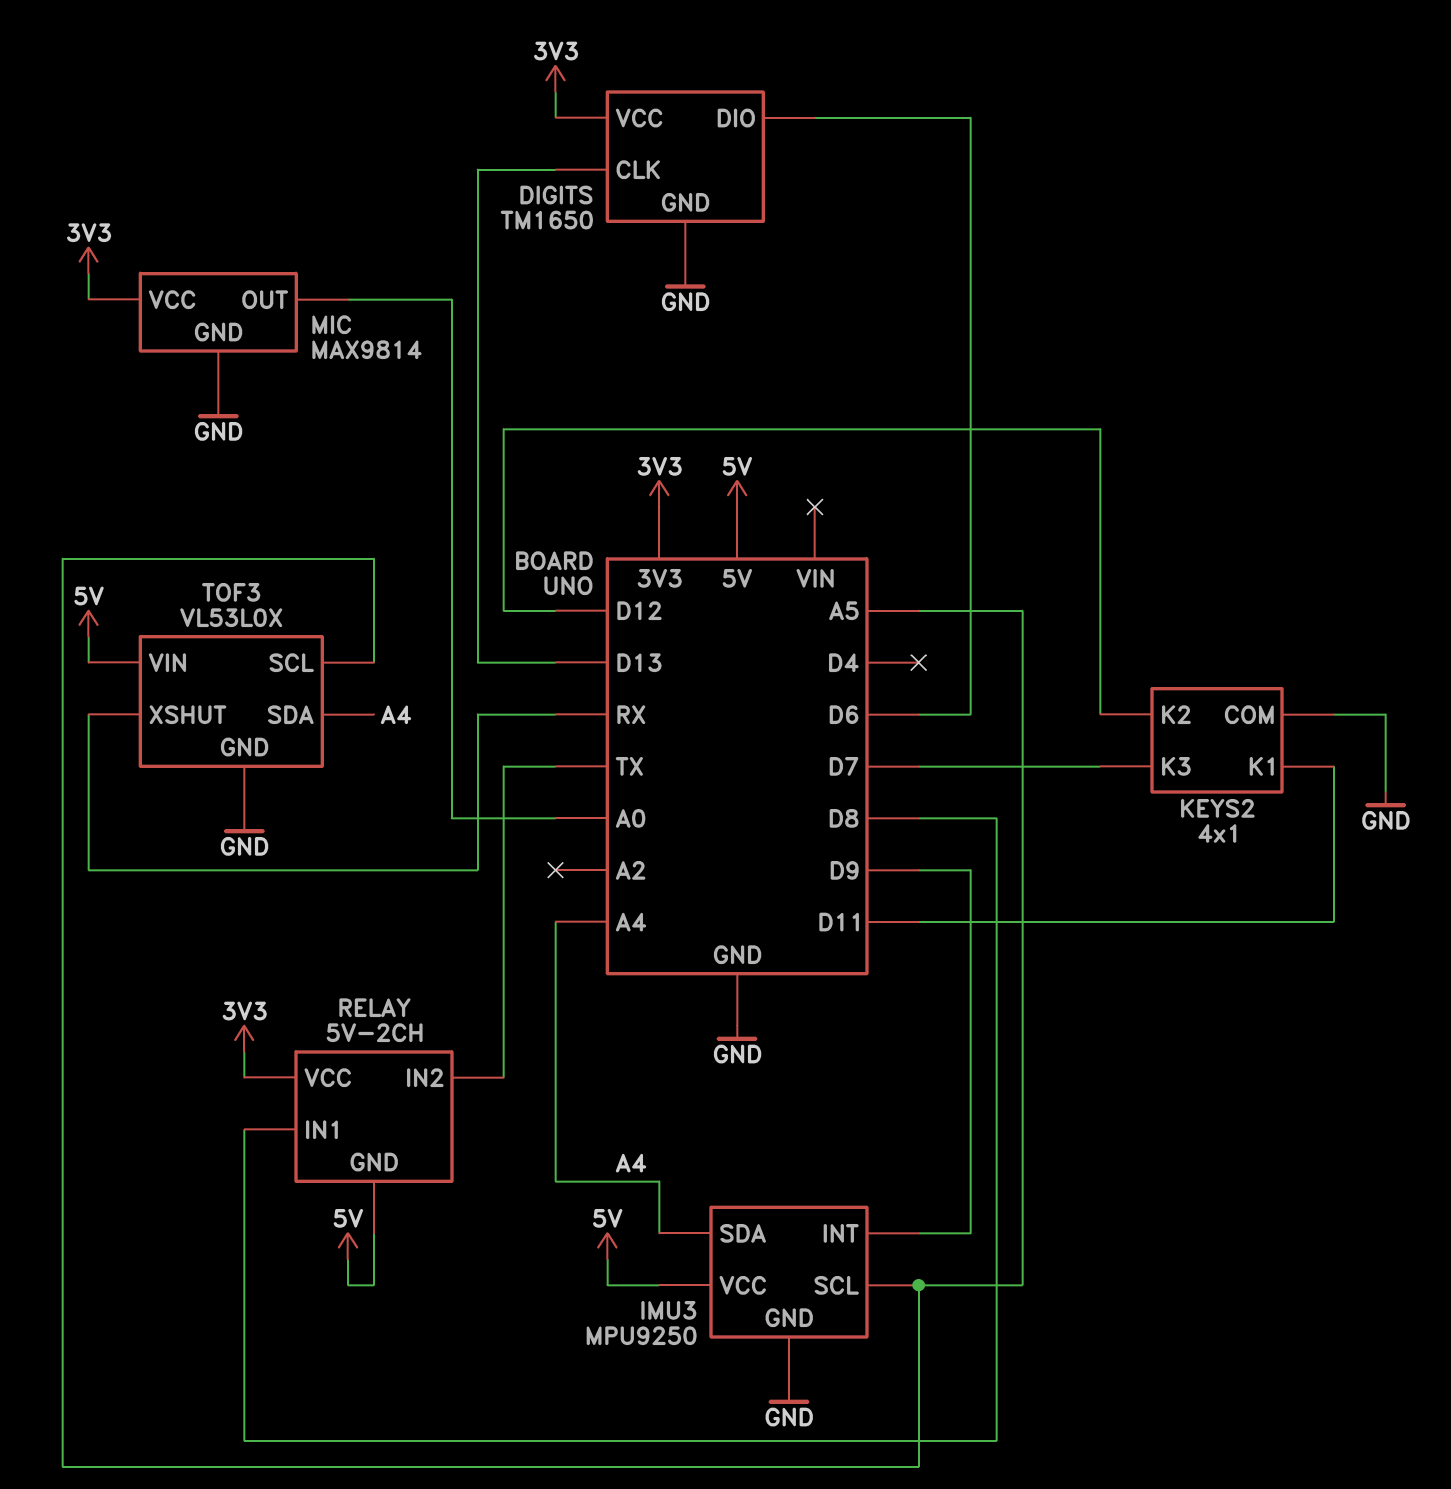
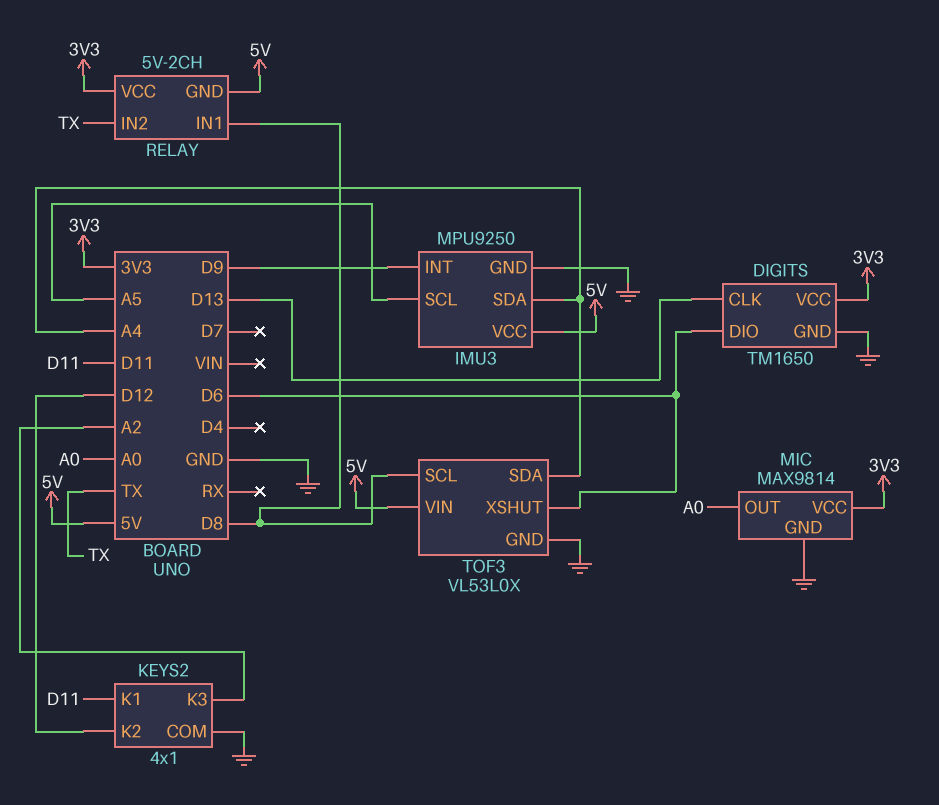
KEYS2 pin K3: D7 -> A2
TOF3 pin SCL: A5 -> D8
TOF3 pin XSHUT: RX -> D6

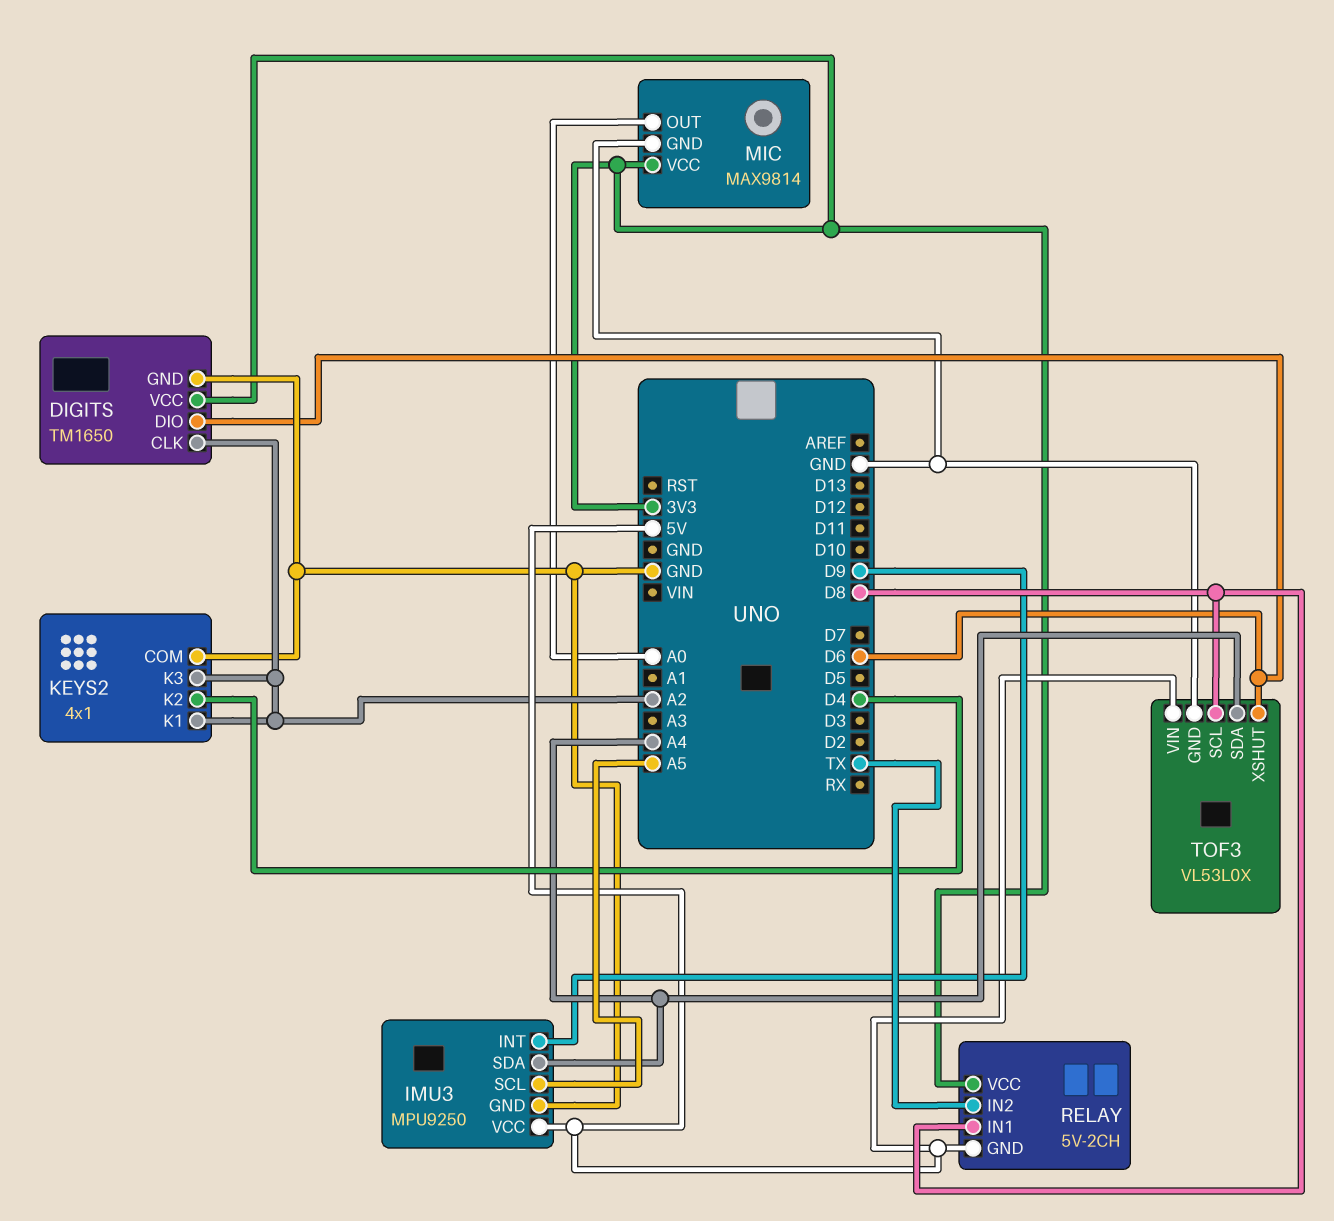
DIGITS pin CLK: D13 -> A2
KEYS2 pin K1: D11 -> A2
KEYS2 pin K2: D12 -> D4

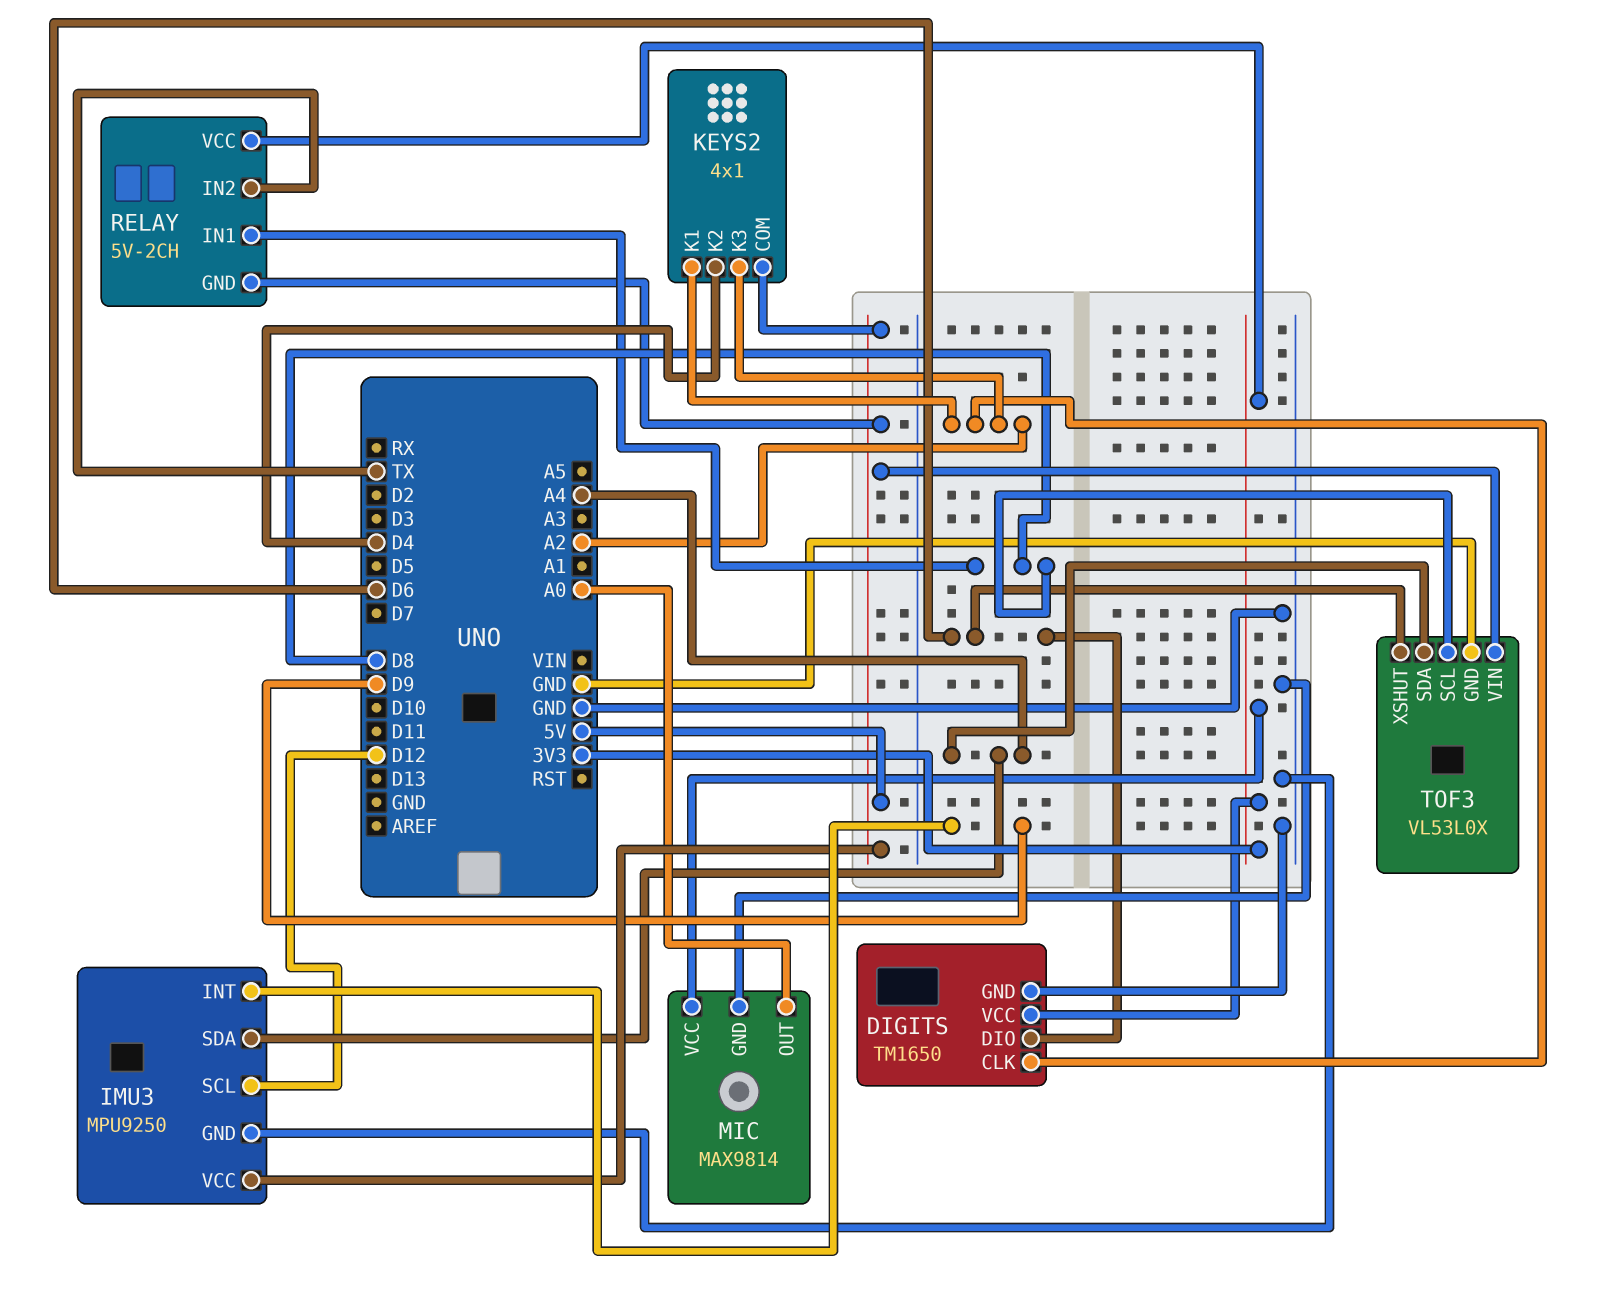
IMU3 pin SCL: A5 -> D12
KEYS2 pin COM: GND -> 5V

